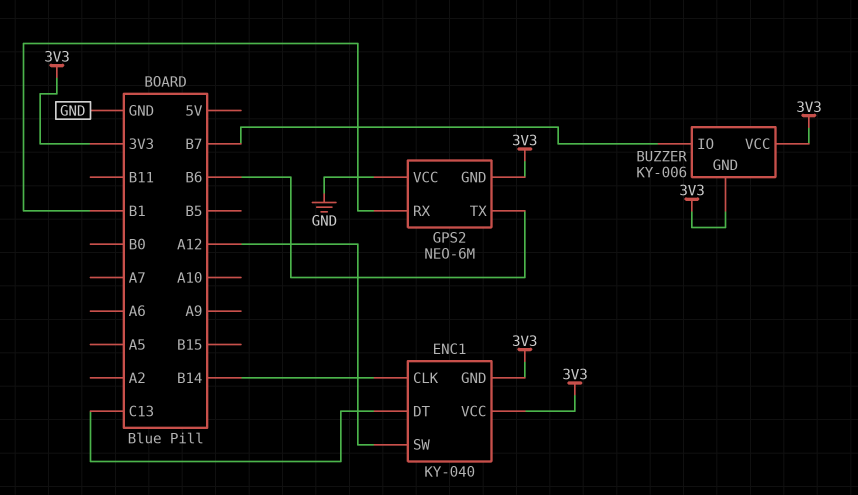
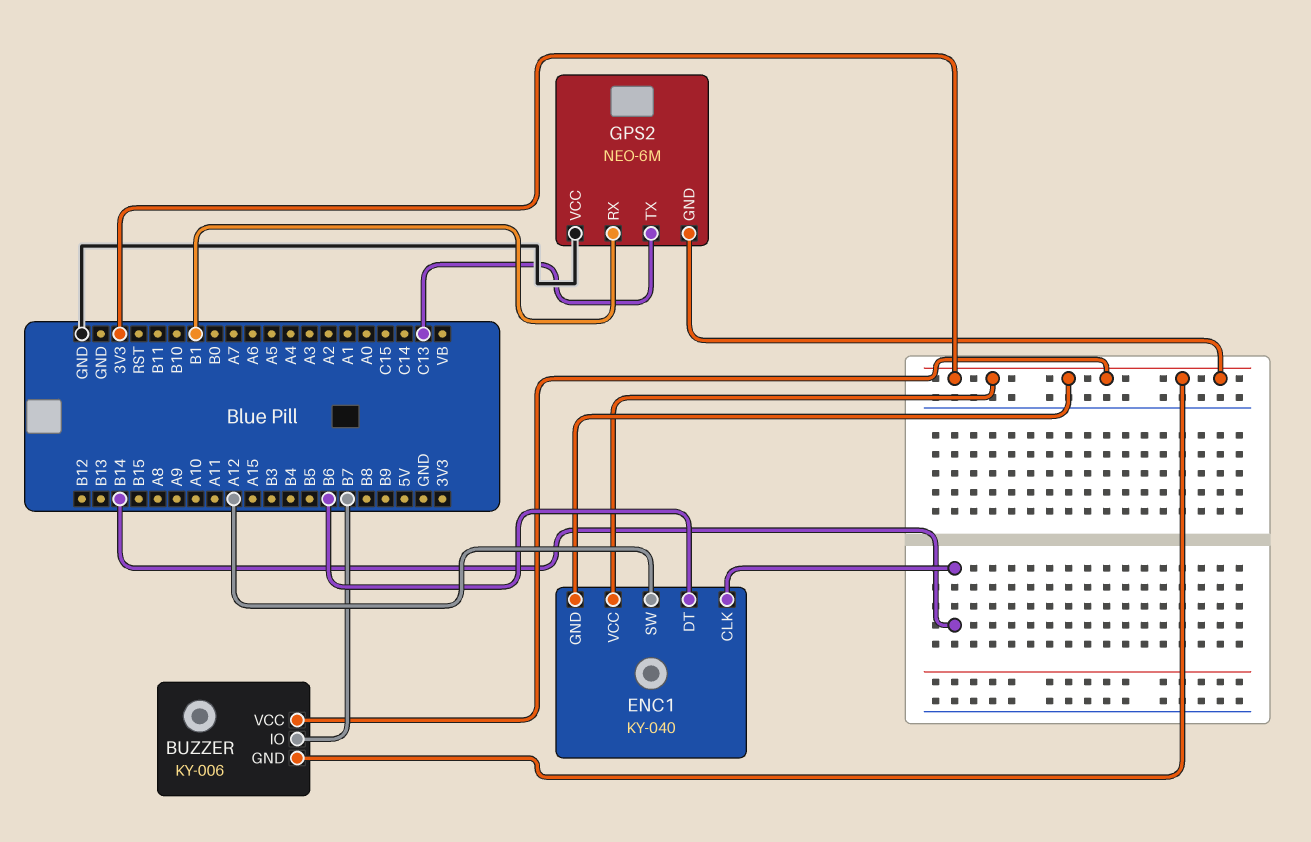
ENC1 pin DT: C13 -> B6
GPS2 pin TX: B6 -> C13

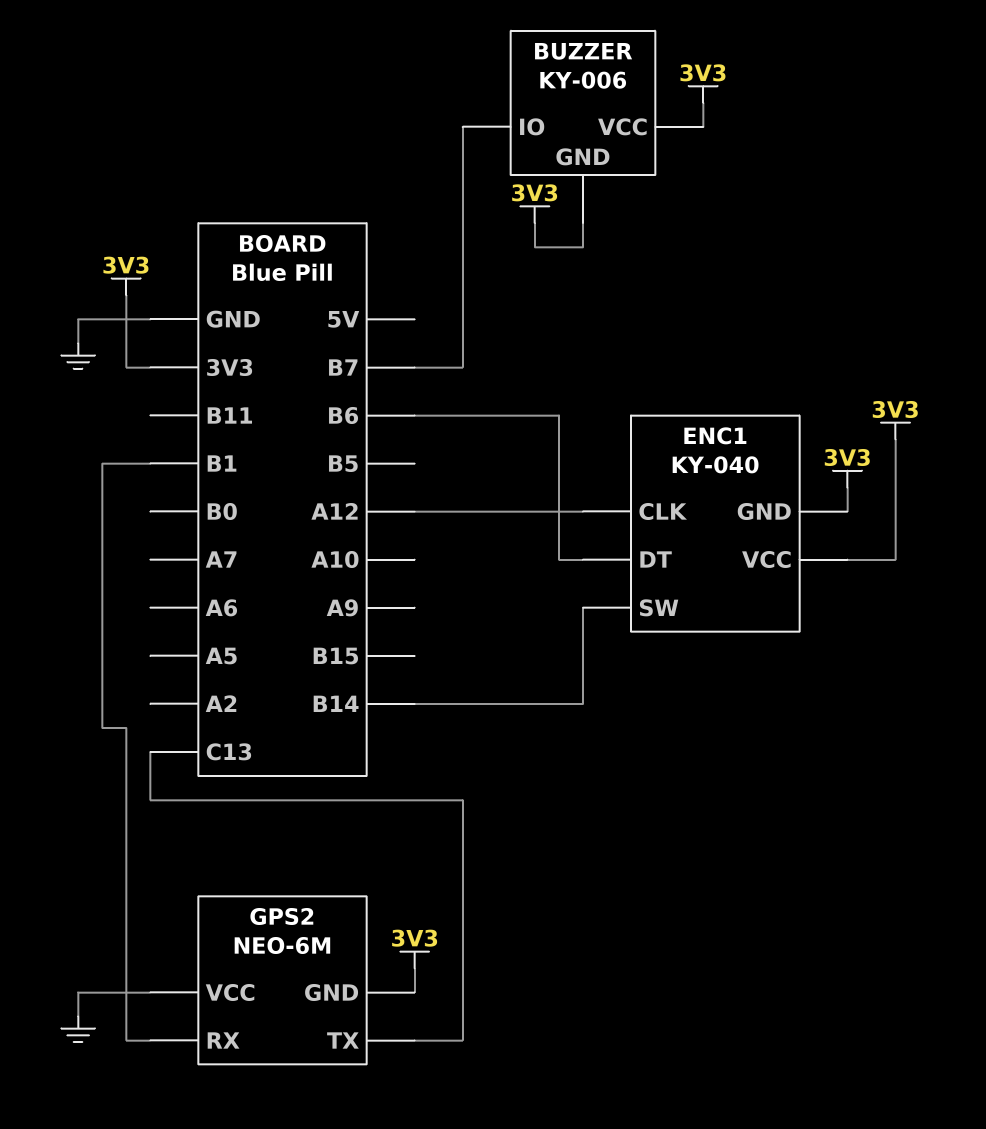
ENC1 pin CLK: B14 -> A12
ENC1 pin SW: A12 -> B14

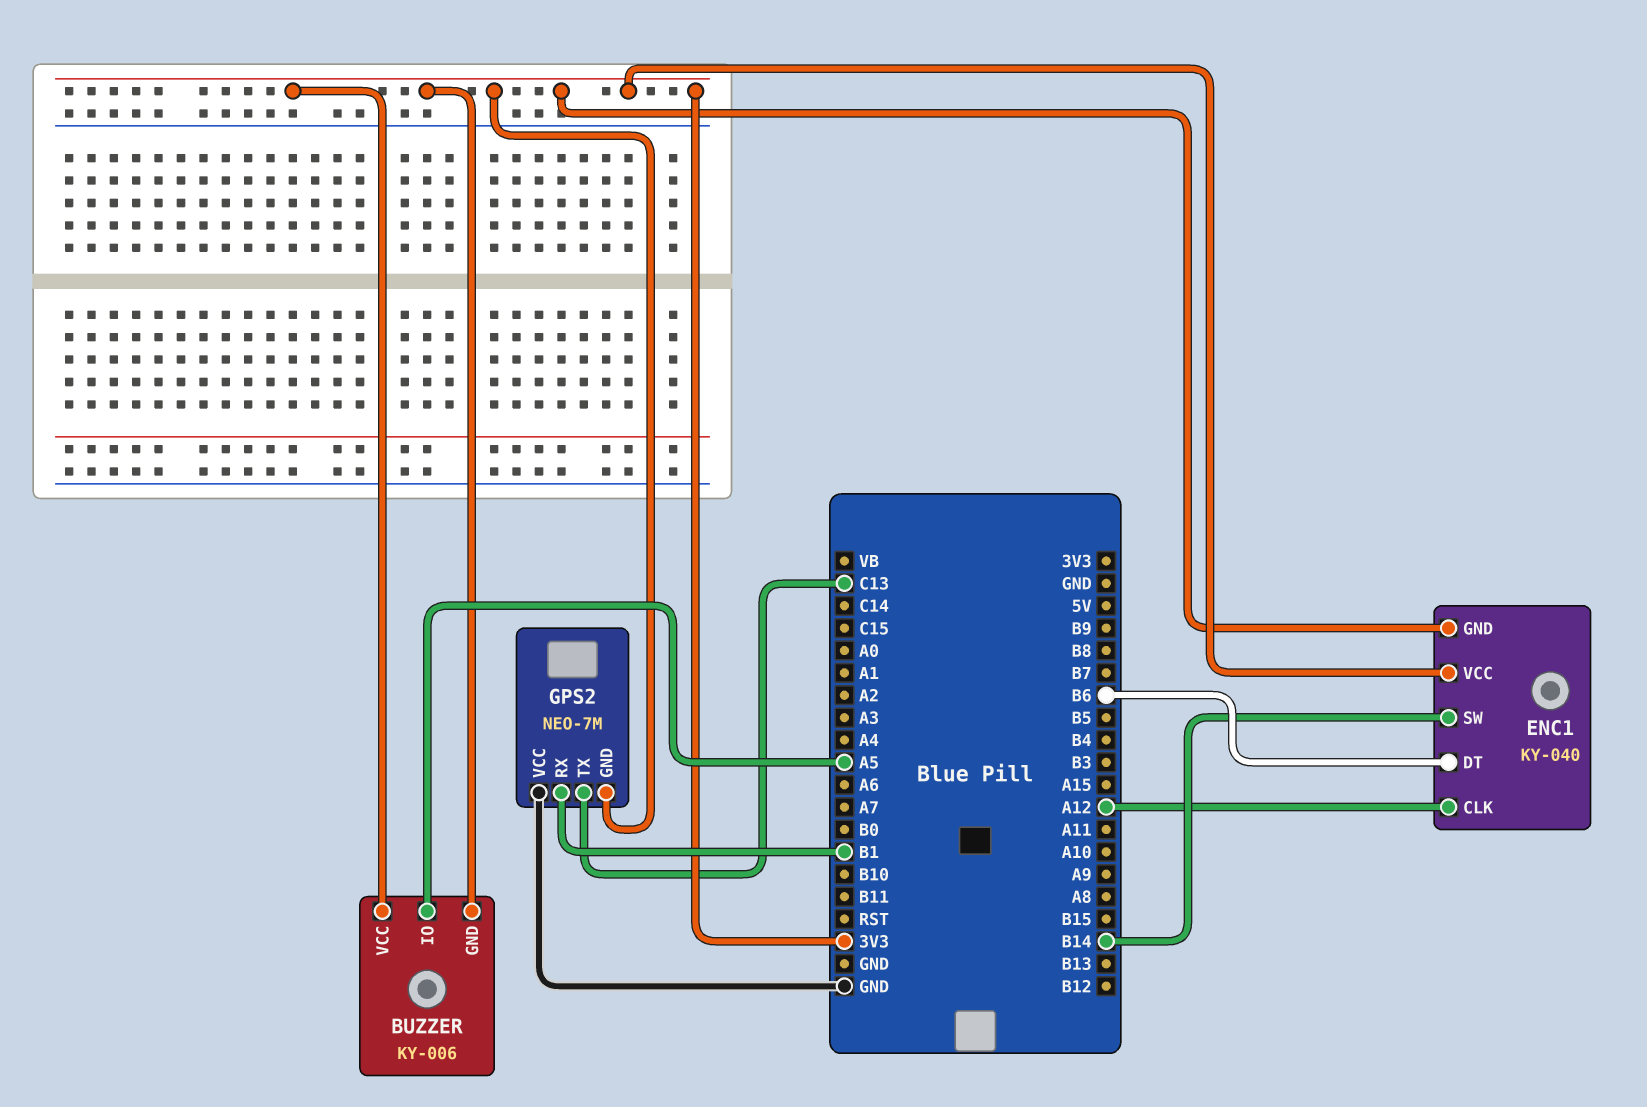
BUZZER pin IO: B7 -> A5
GPS2: NEO-6M -> NEO-7M

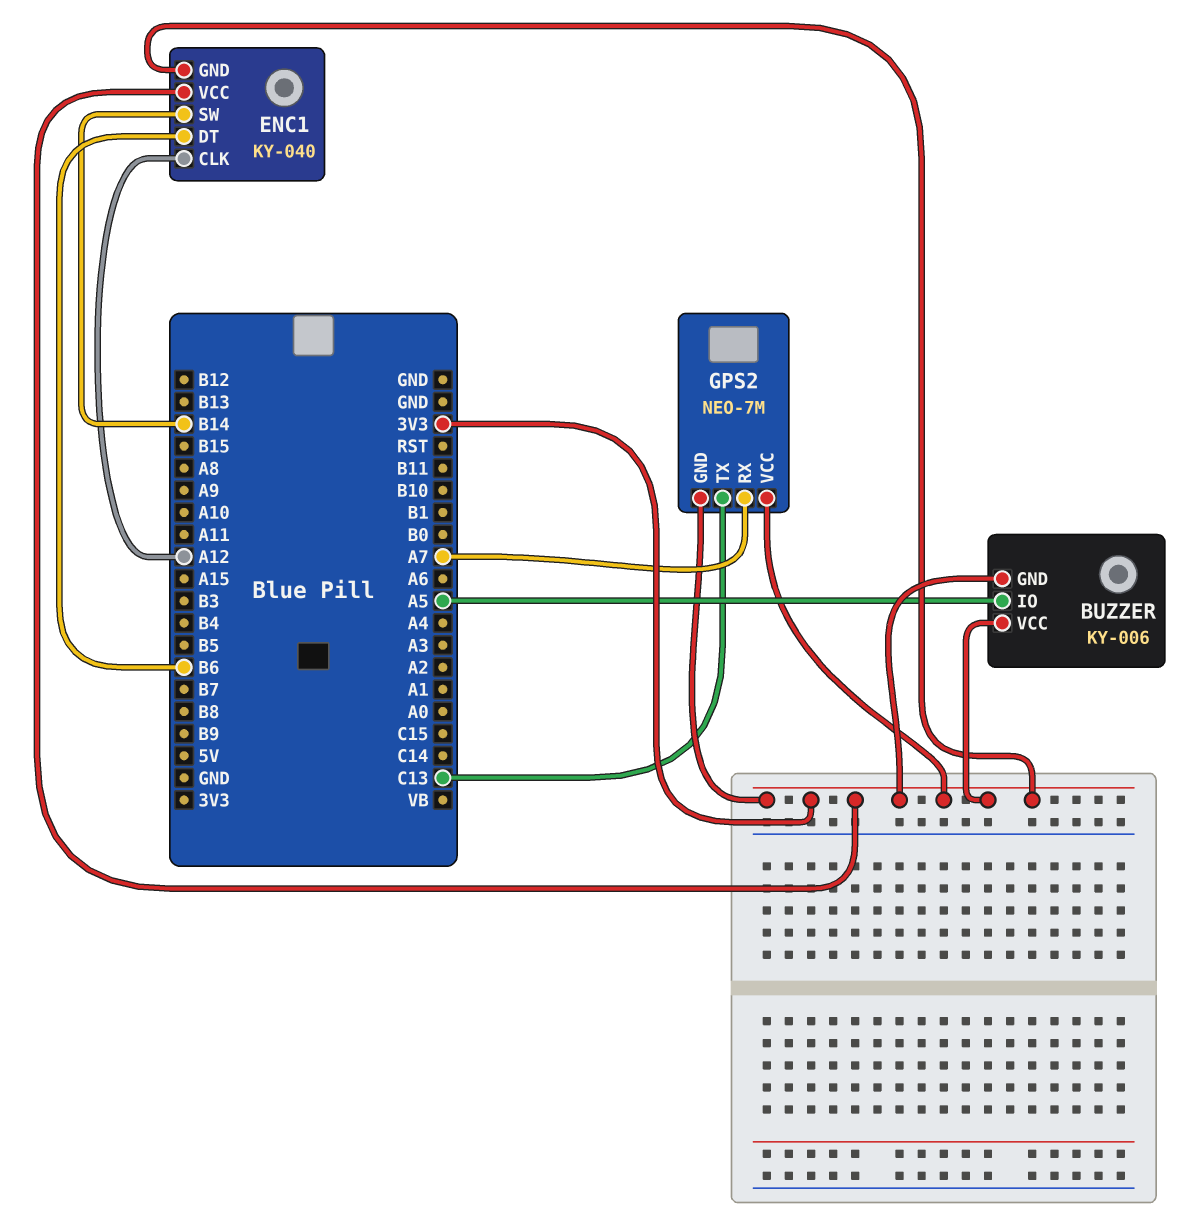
GPS2 pin RX: B1 -> A7
GPS2 pin VCC: GND -> 3V3

